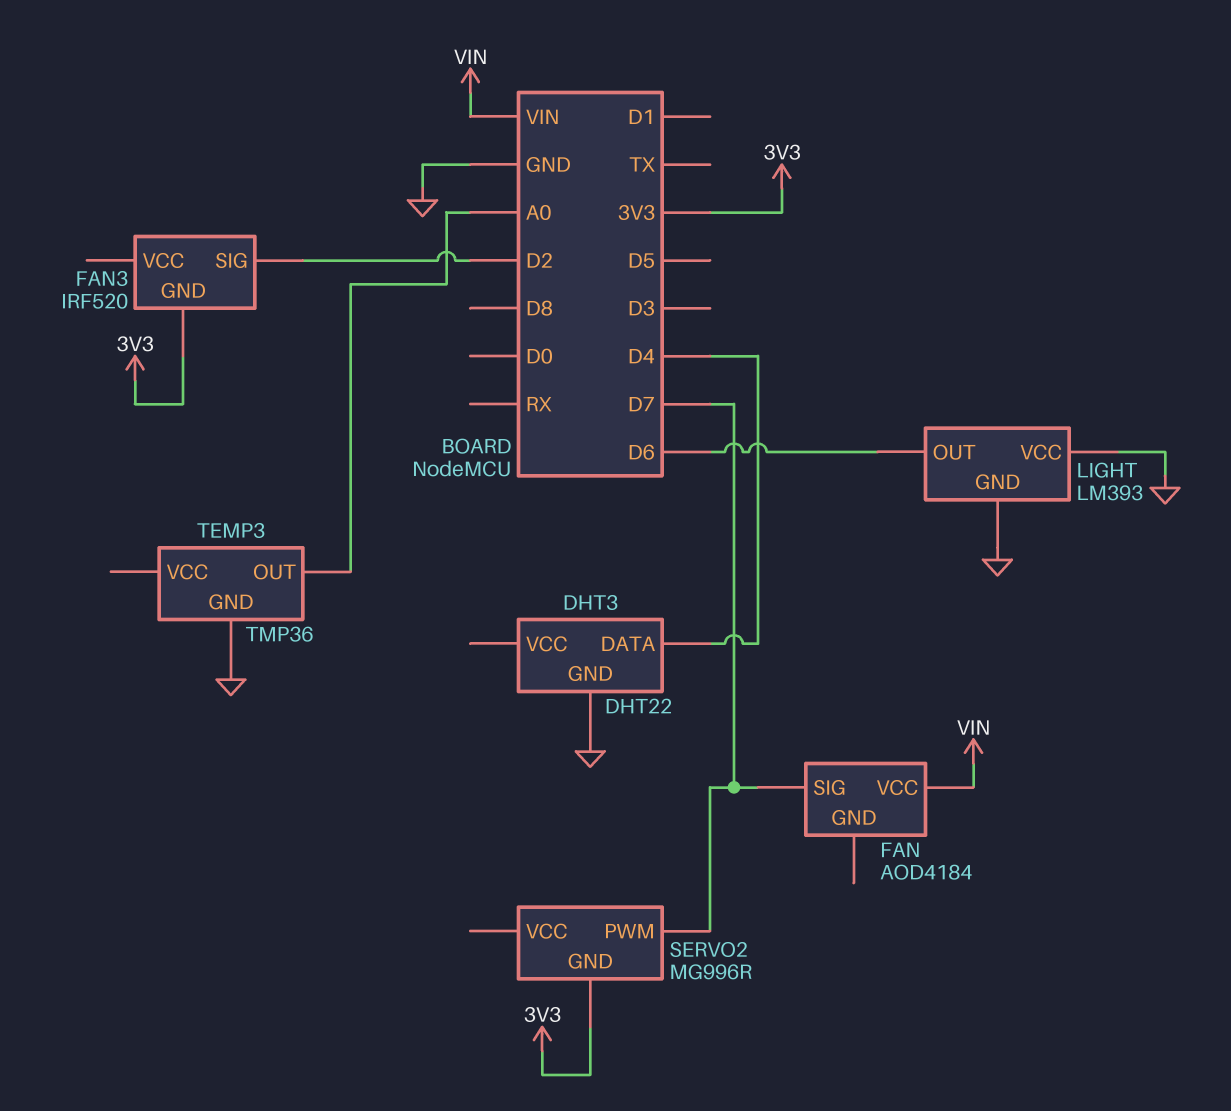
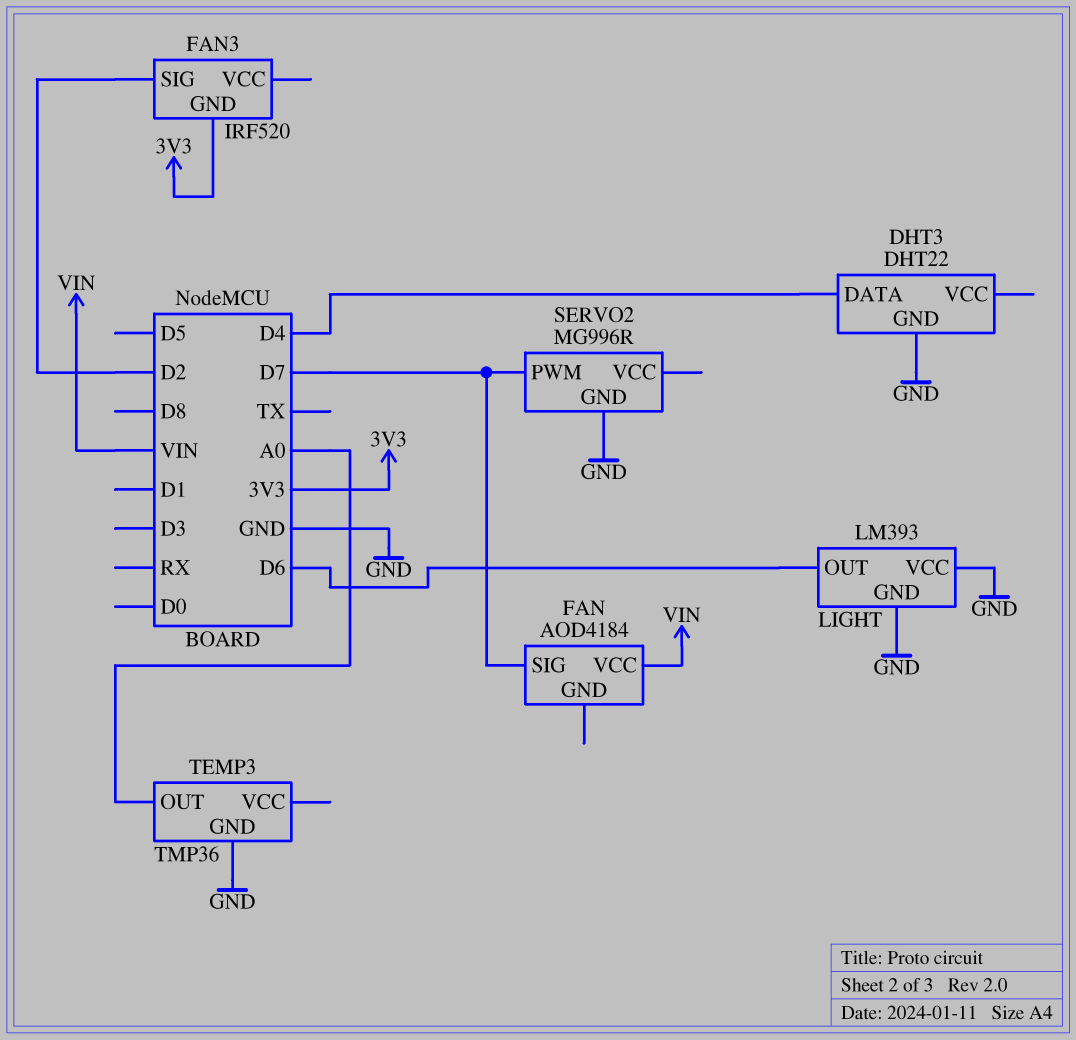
SERVO2 pin GND: 3V3 -> GND

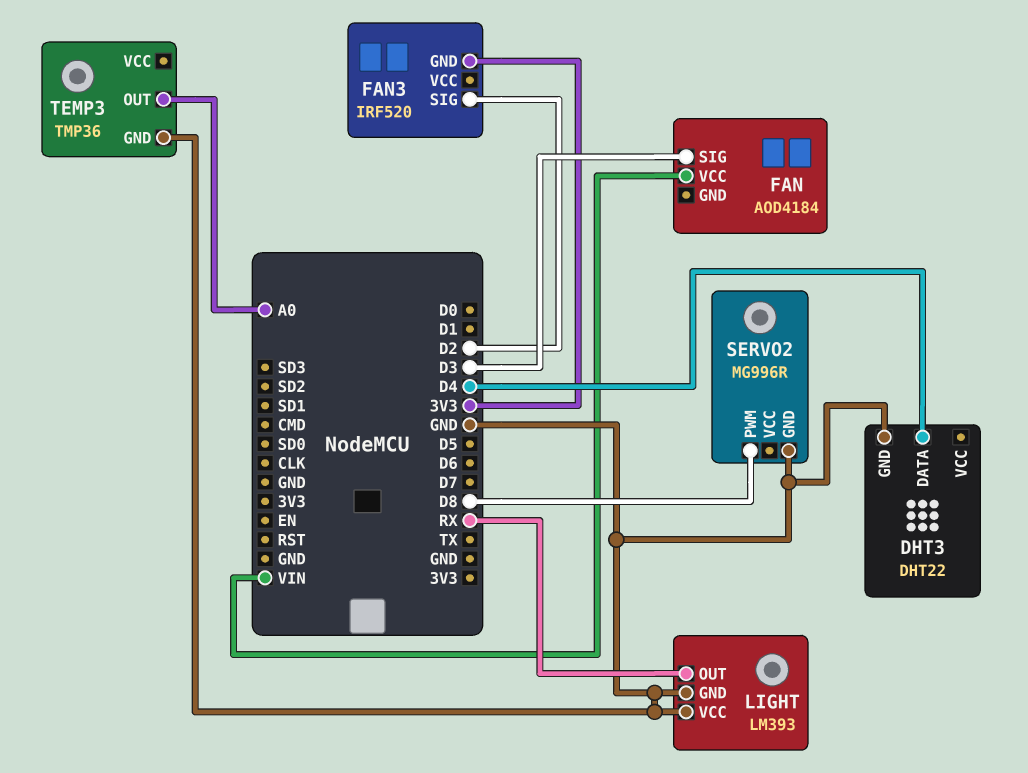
FAN pin SIG: D7 -> D3
LIGHT pin OUT: D6 -> RX
SERVO2 pin PWM: D7 -> D8

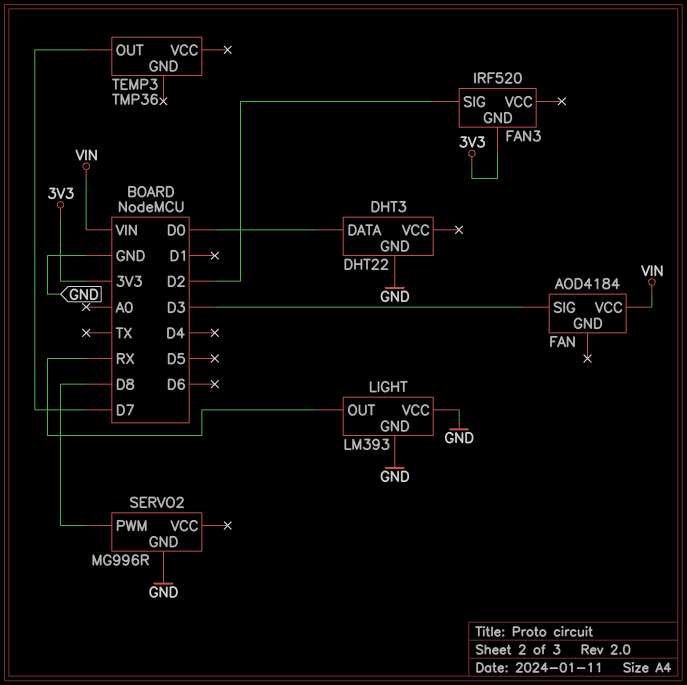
DHT3 pin DATA: D4 -> D0
TEMP3 pin GND: GND -> none
TEMP3 pin OUT: A0 -> D7

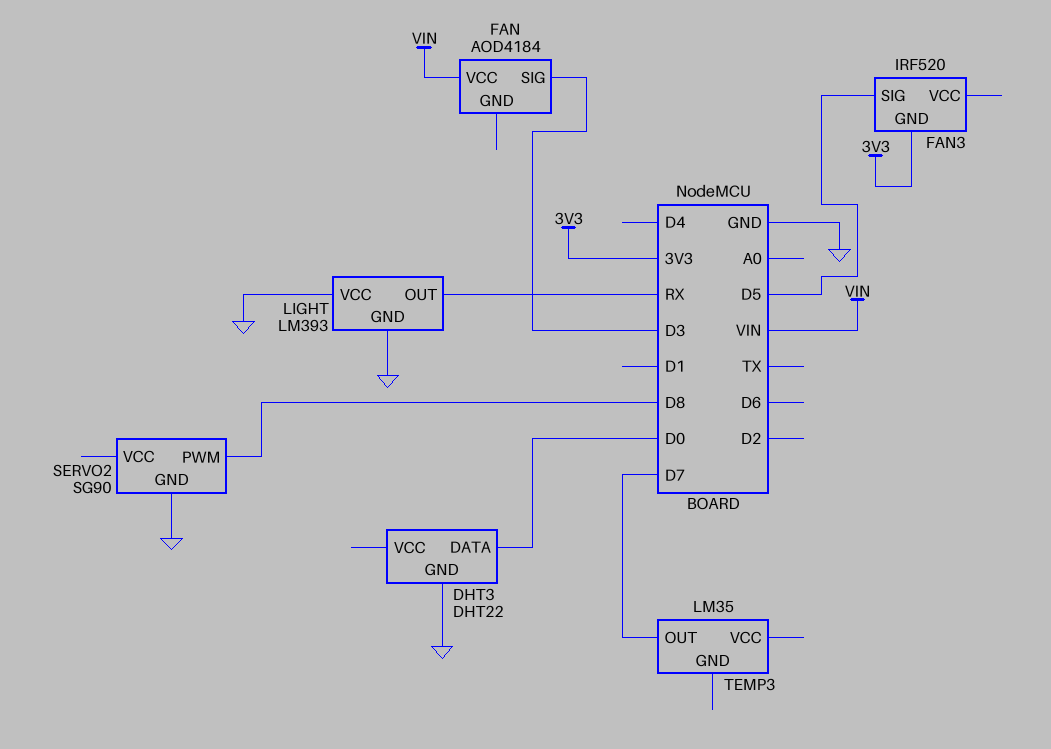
FAN3 pin SIG: D2 -> D5
SERVO2: MG996R -> SG90
TEMP3: TMP36 -> LM35

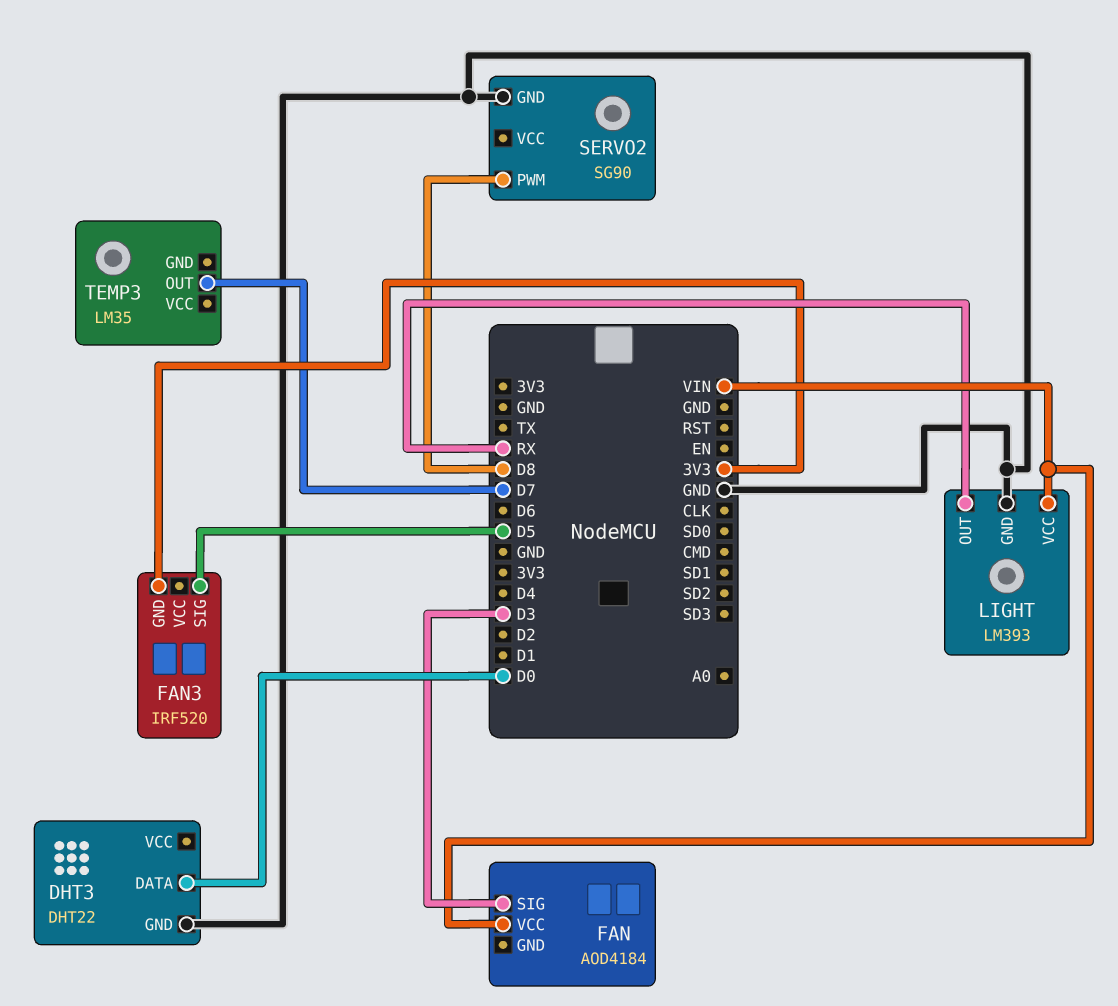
LIGHT pin VCC: GND -> VIN

